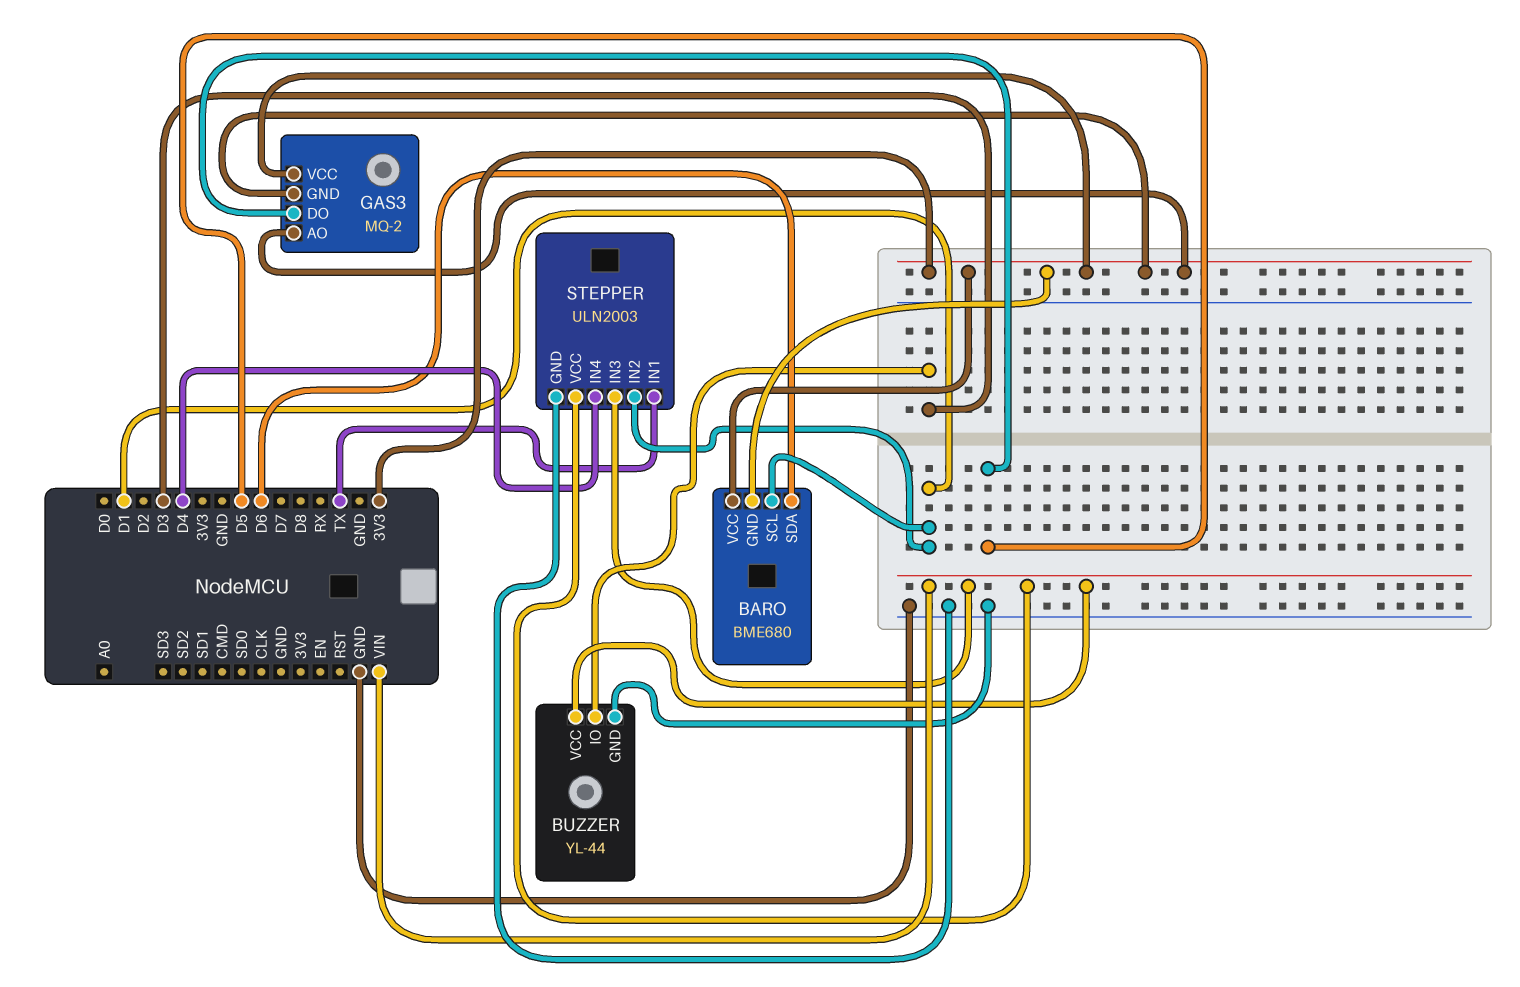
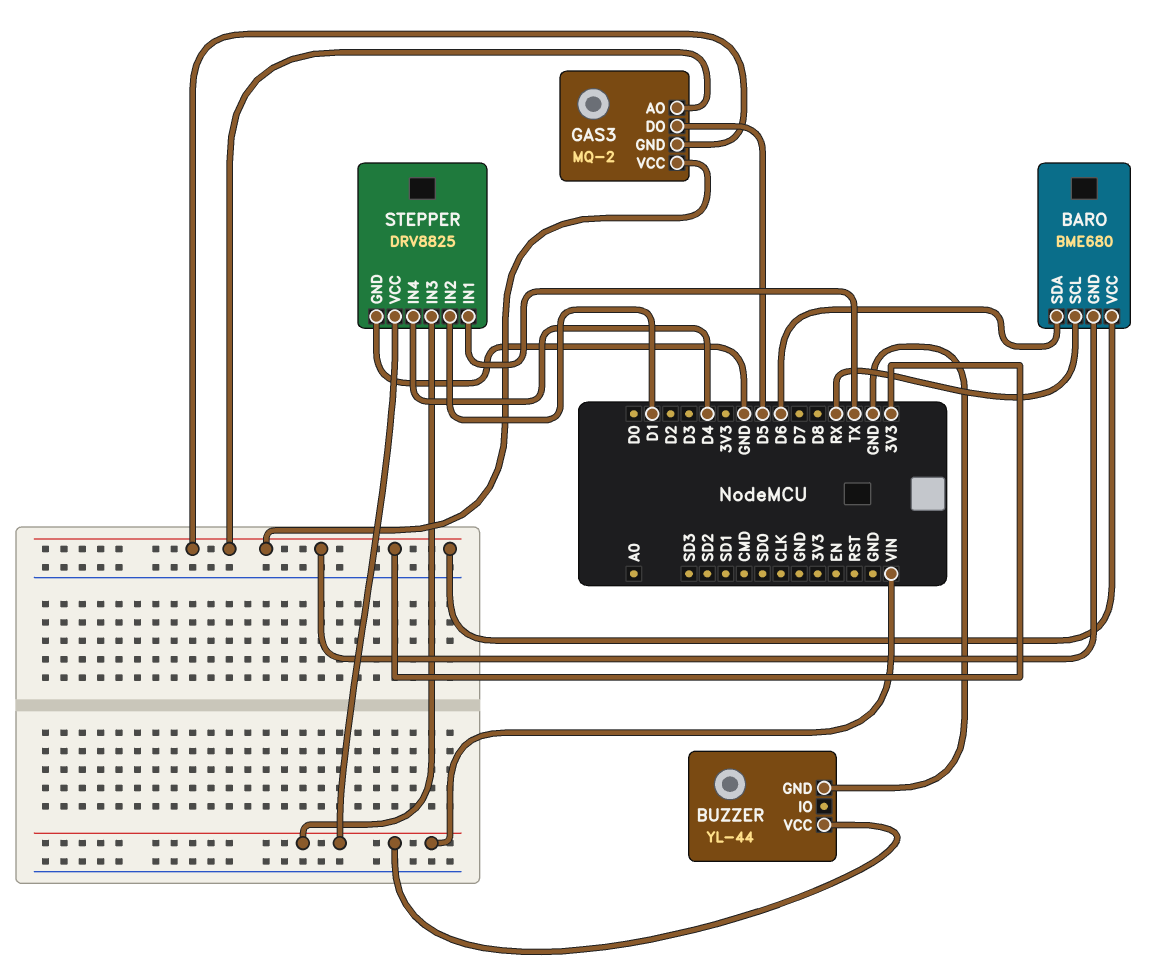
BARO pin SCL: D1 -> RX
BUZZER pin IO: D3 -> none
STEPPER: ULN2003 -> DRV8825

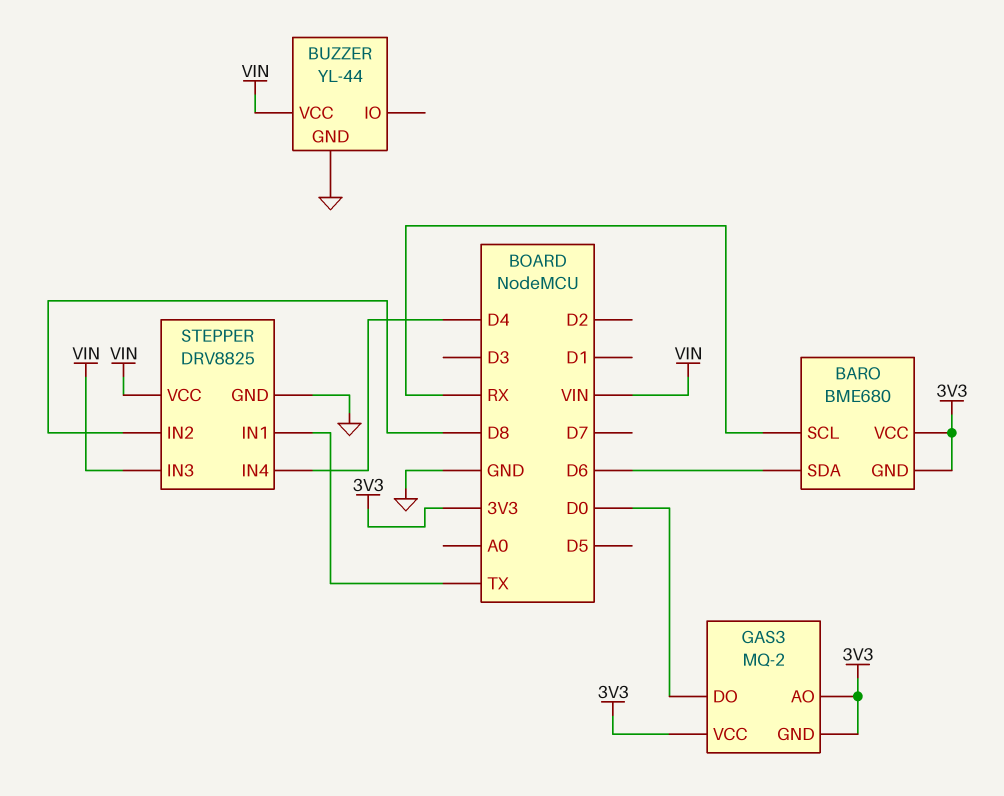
GAS3 pin DO: D5 -> D0
STEPPER pin IN2: D1 -> D8

